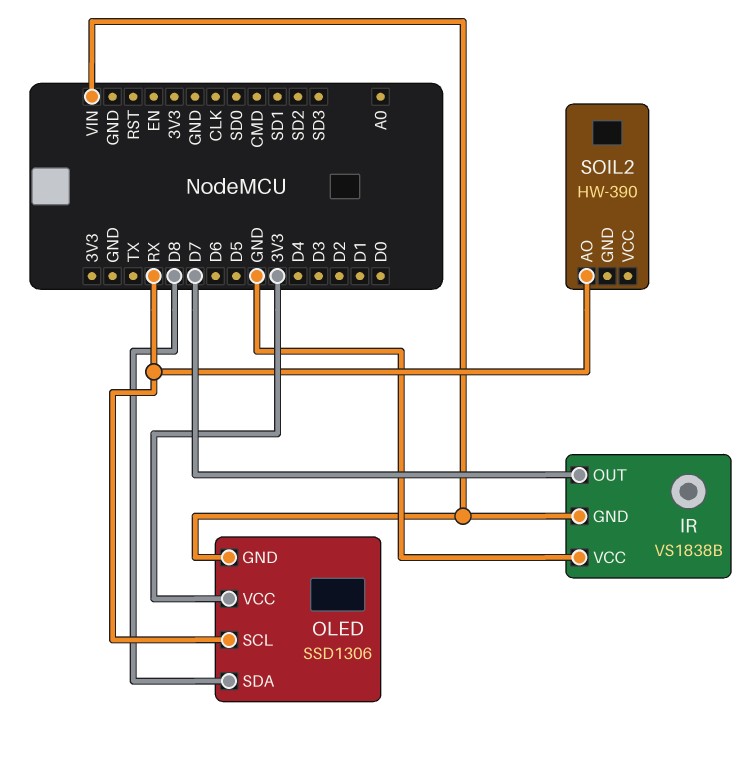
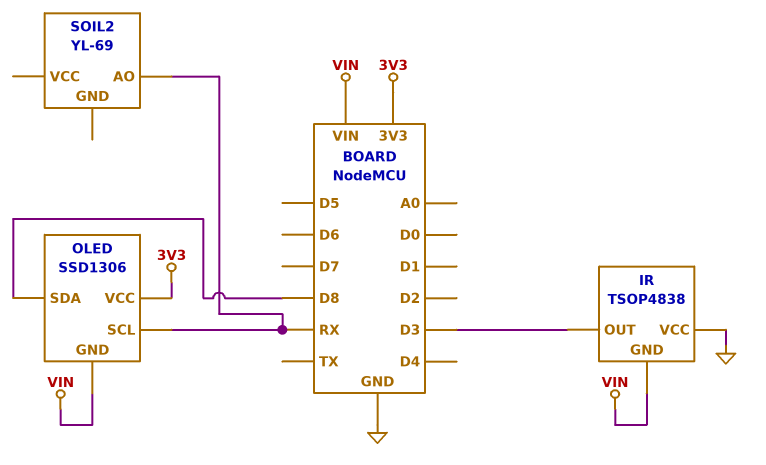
IR: VS1838B -> TSOP4838
IR pin OUT: D7 -> D3
SOIL2: HW-390 -> YL-69

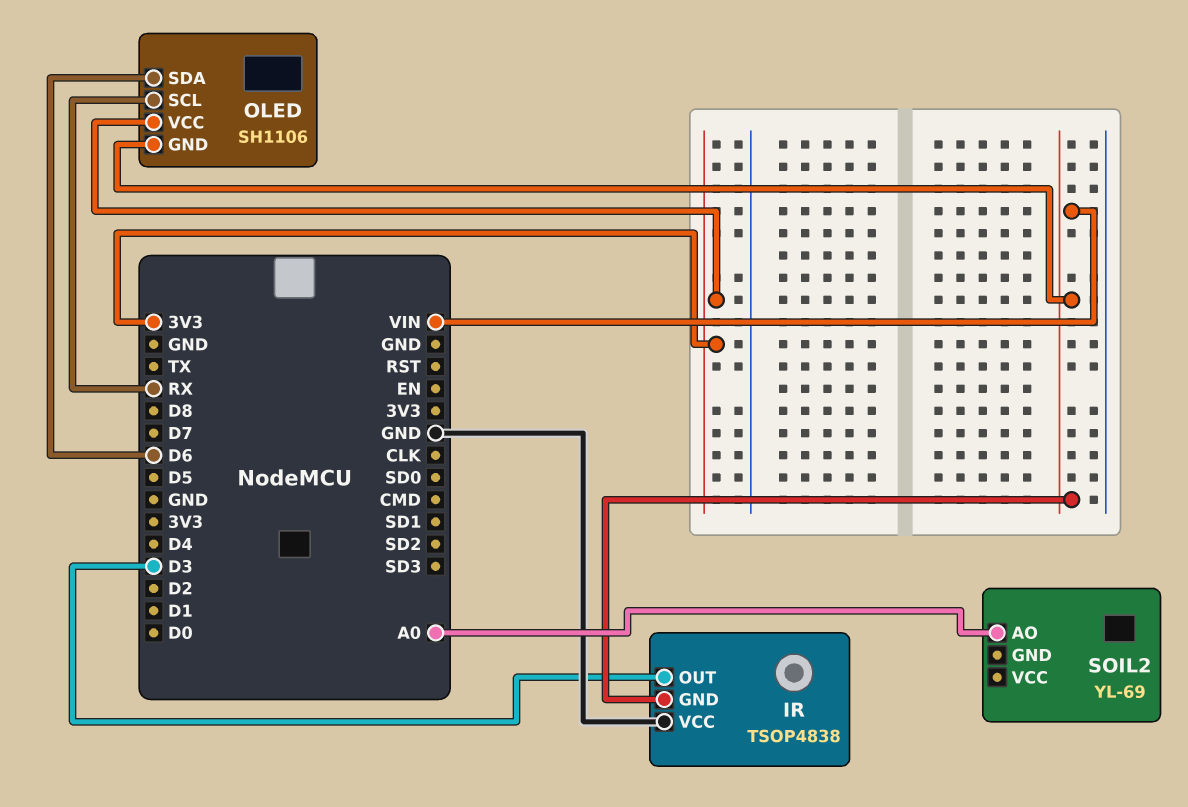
OLED: SSD1306 -> SH1106
OLED pin SDA: D8 -> D6
SOIL2 pin AO: RX -> A0

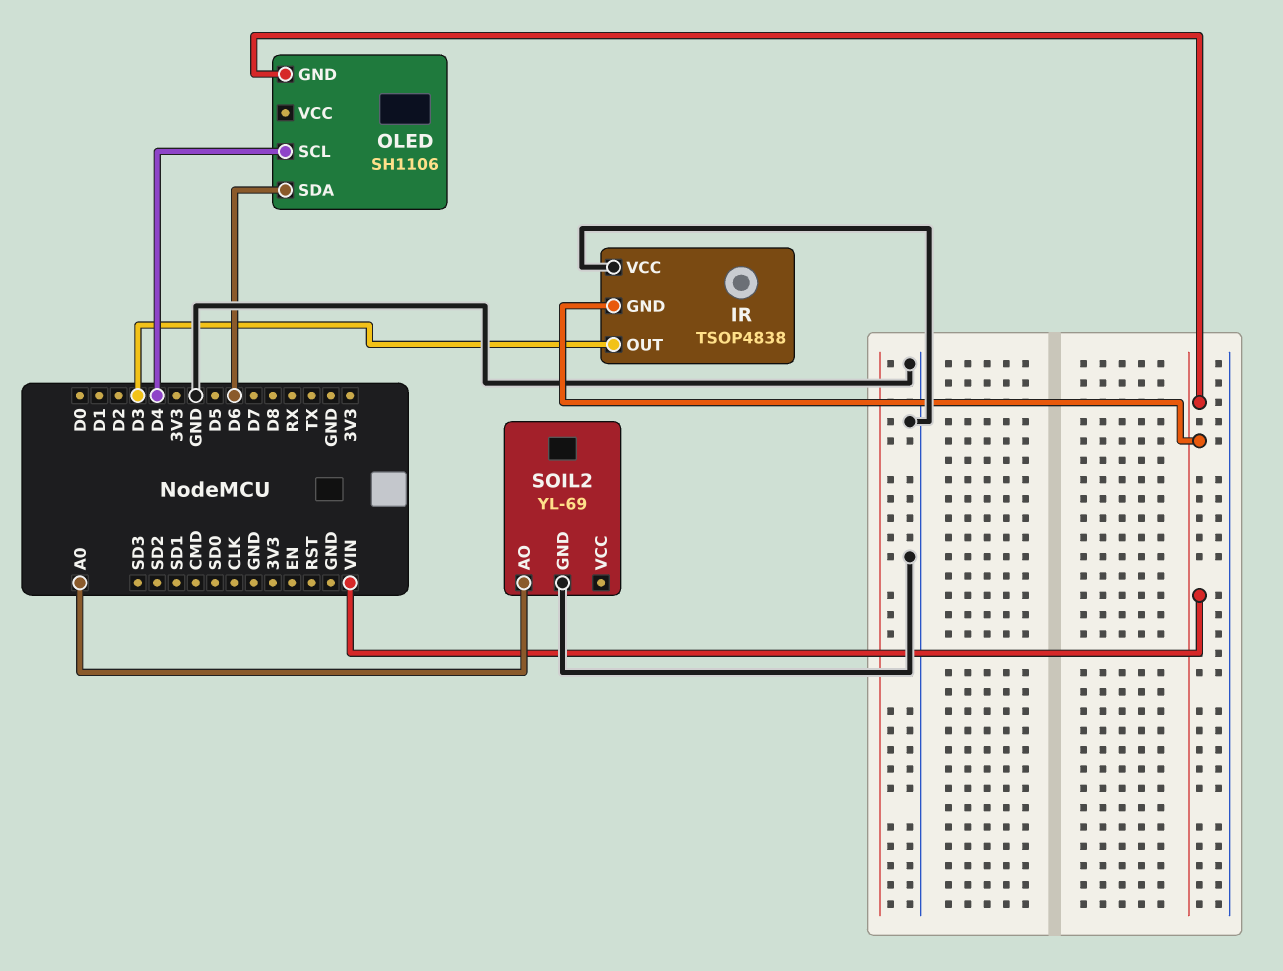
OLED pin SCL: RX -> D4
OLED pin VCC: 3V3 -> none
SOIL2 pin GND: none -> GND

